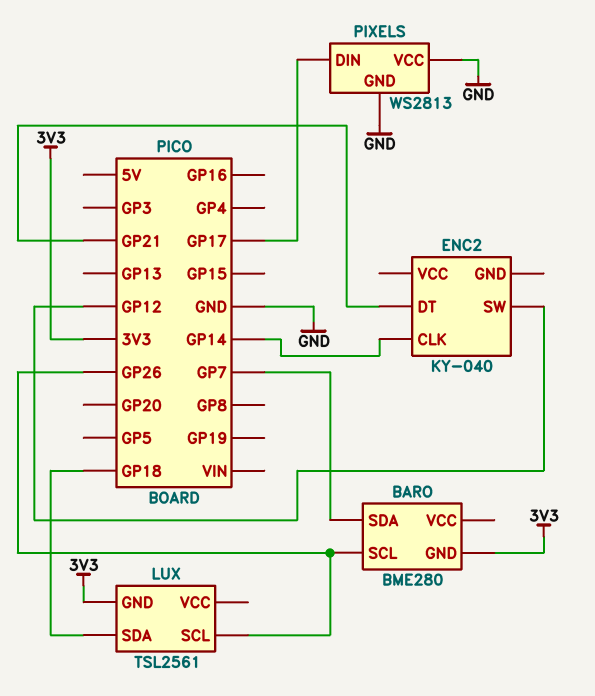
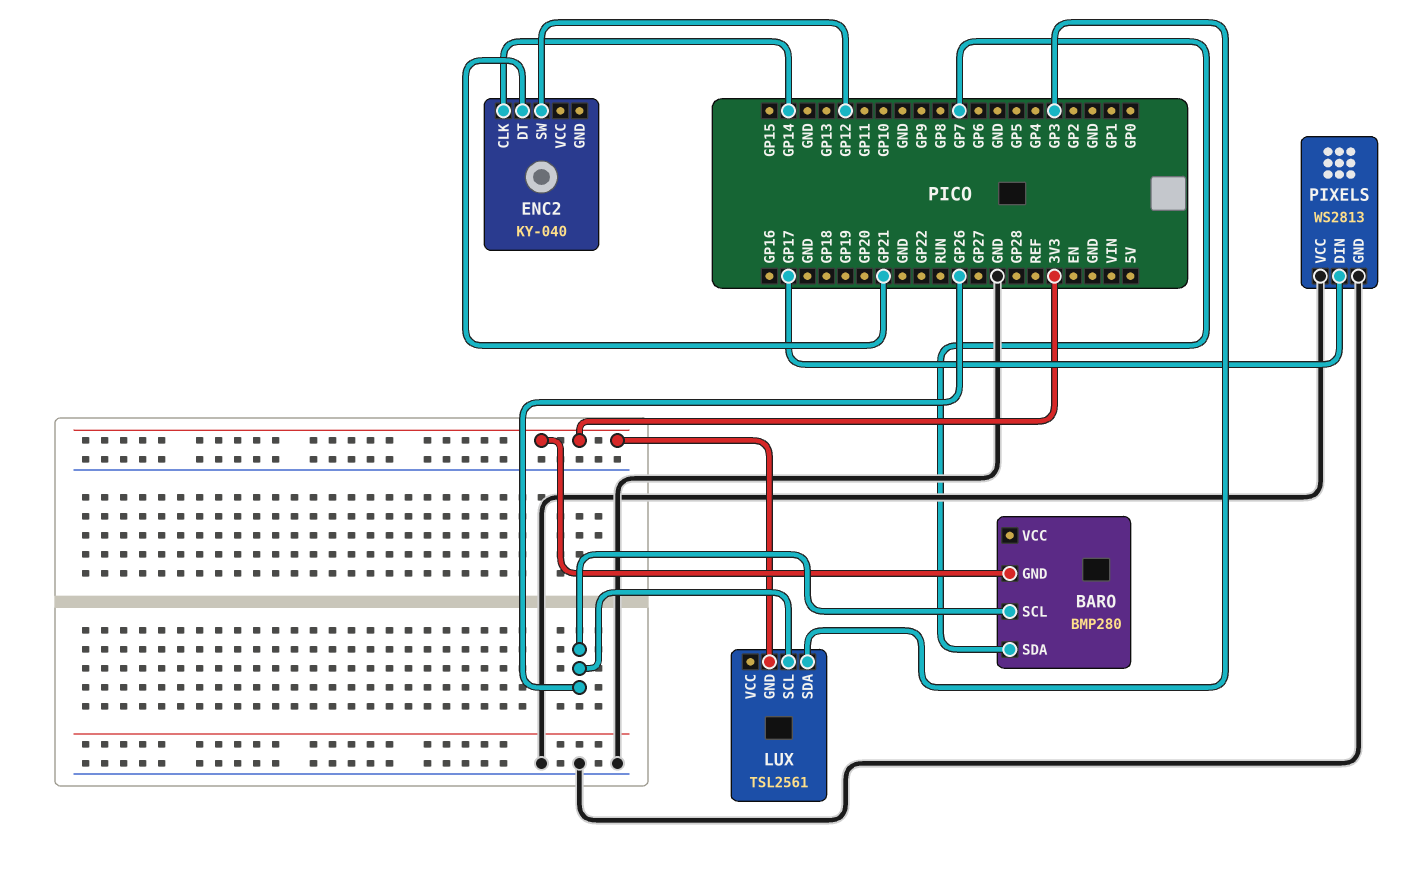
BARO: BME280 -> BMP280
LUX pin SDA: GP18 -> GP3

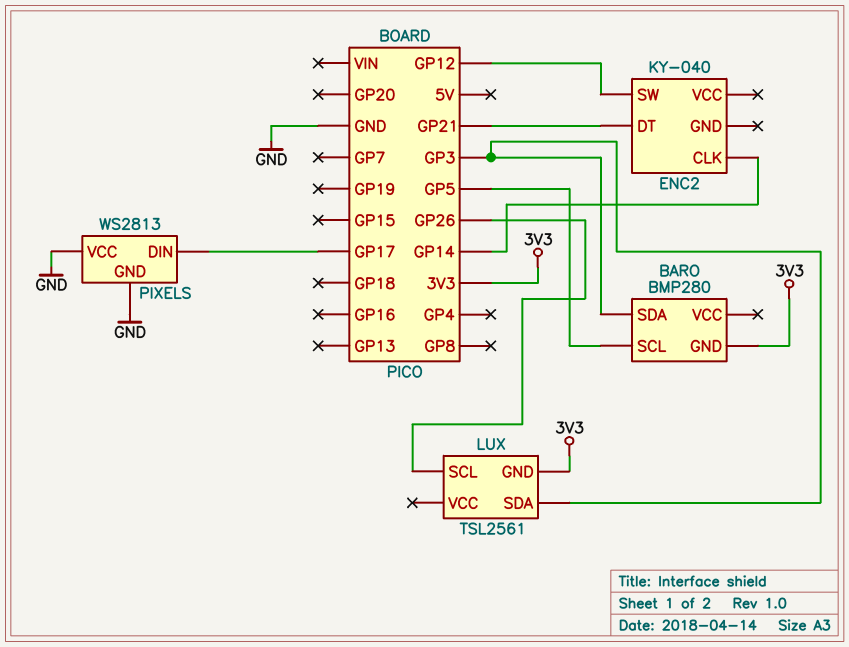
BARO pin SCL: GP26 -> GP5
BARO pin SDA: GP7 -> GP3

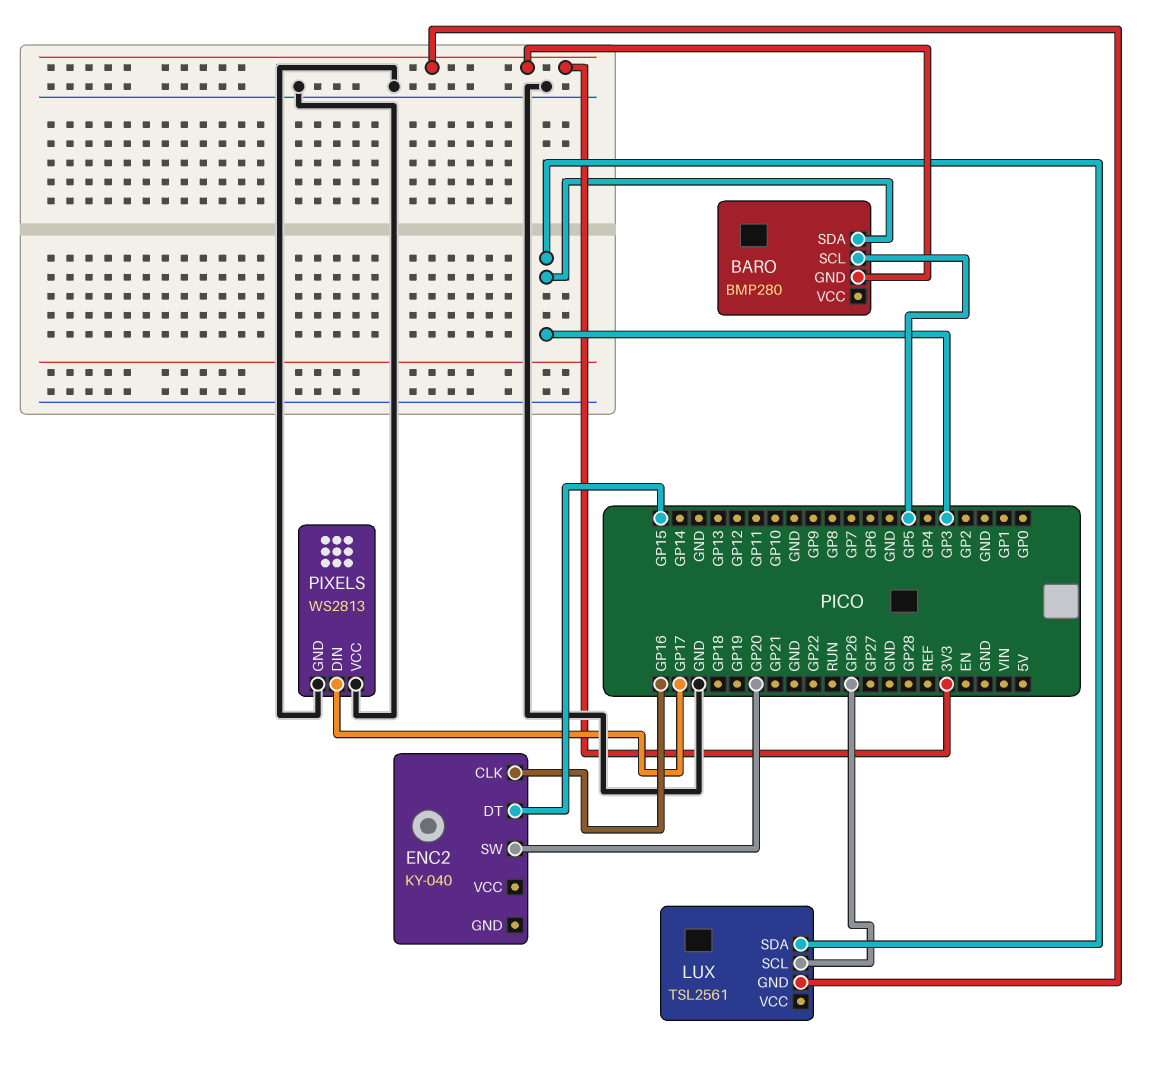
ENC2 pin CLK: GP14 -> GP16
ENC2 pin DT: GP21 -> GP15
ENC2 pin SW: GP12 -> GP20

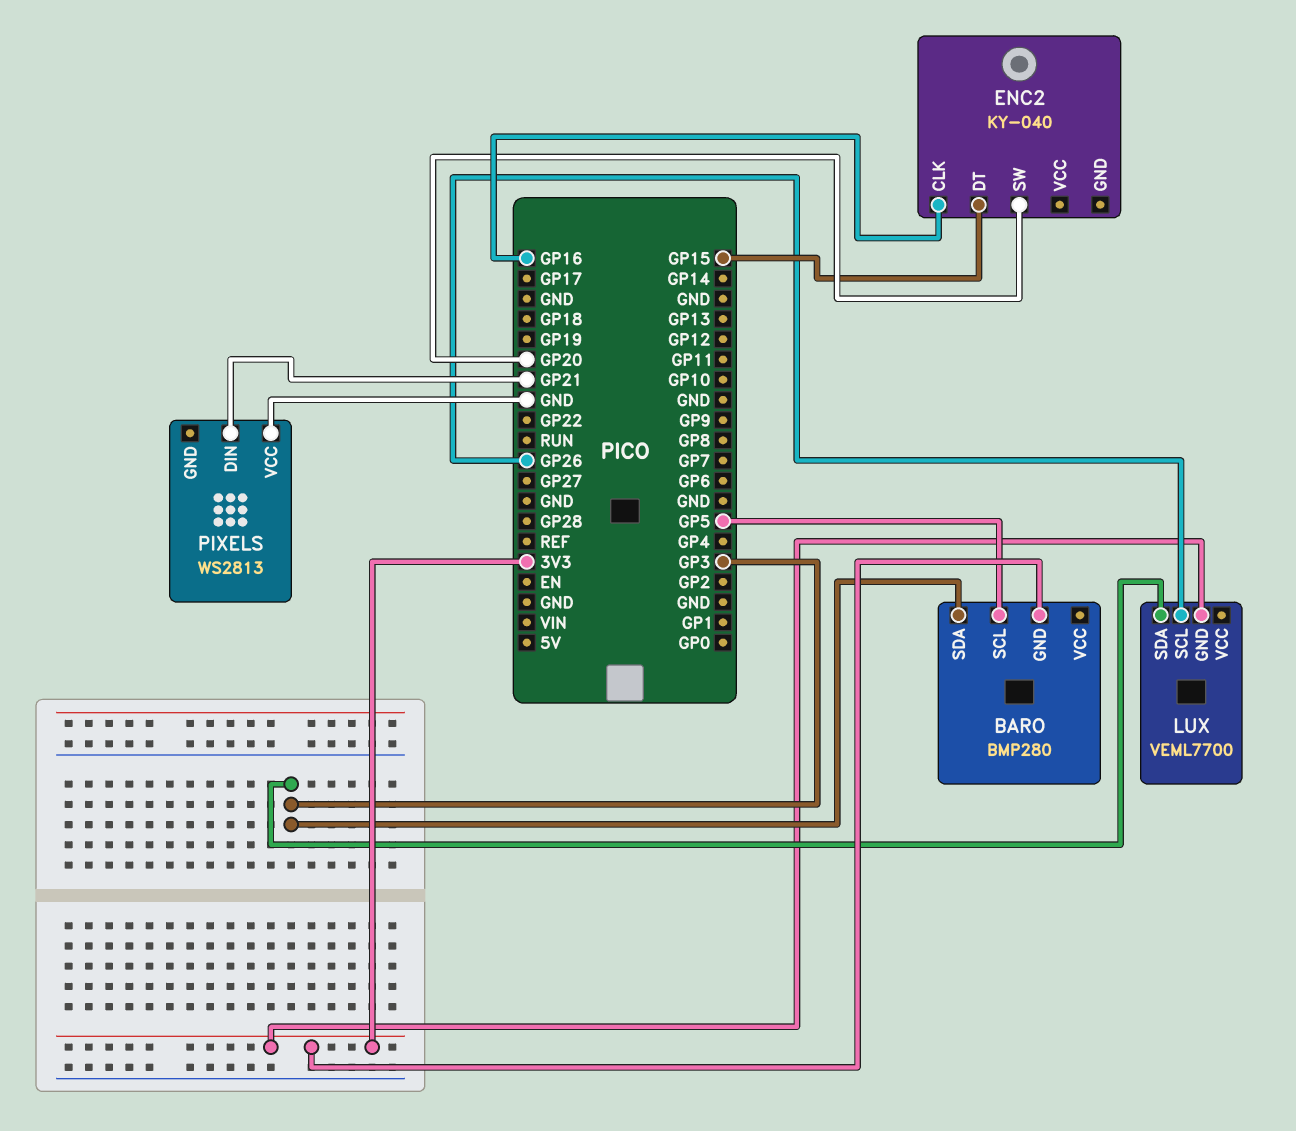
LUX: TSL2561 -> VEML7700
PIXELS pin DIN: GP17 -> GP21
PIXELS pin GND: GND -> none

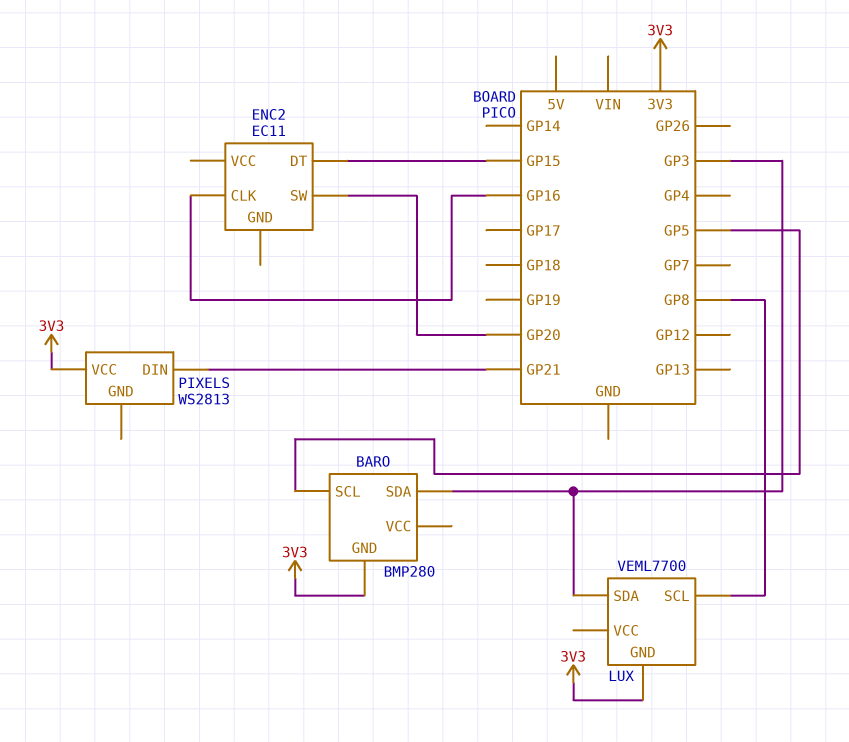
ENC2: KY-040 -> EC11
LUX pin SCL: GP26 -> GP8
PIXELS pin VCC: GND -> 3V3

